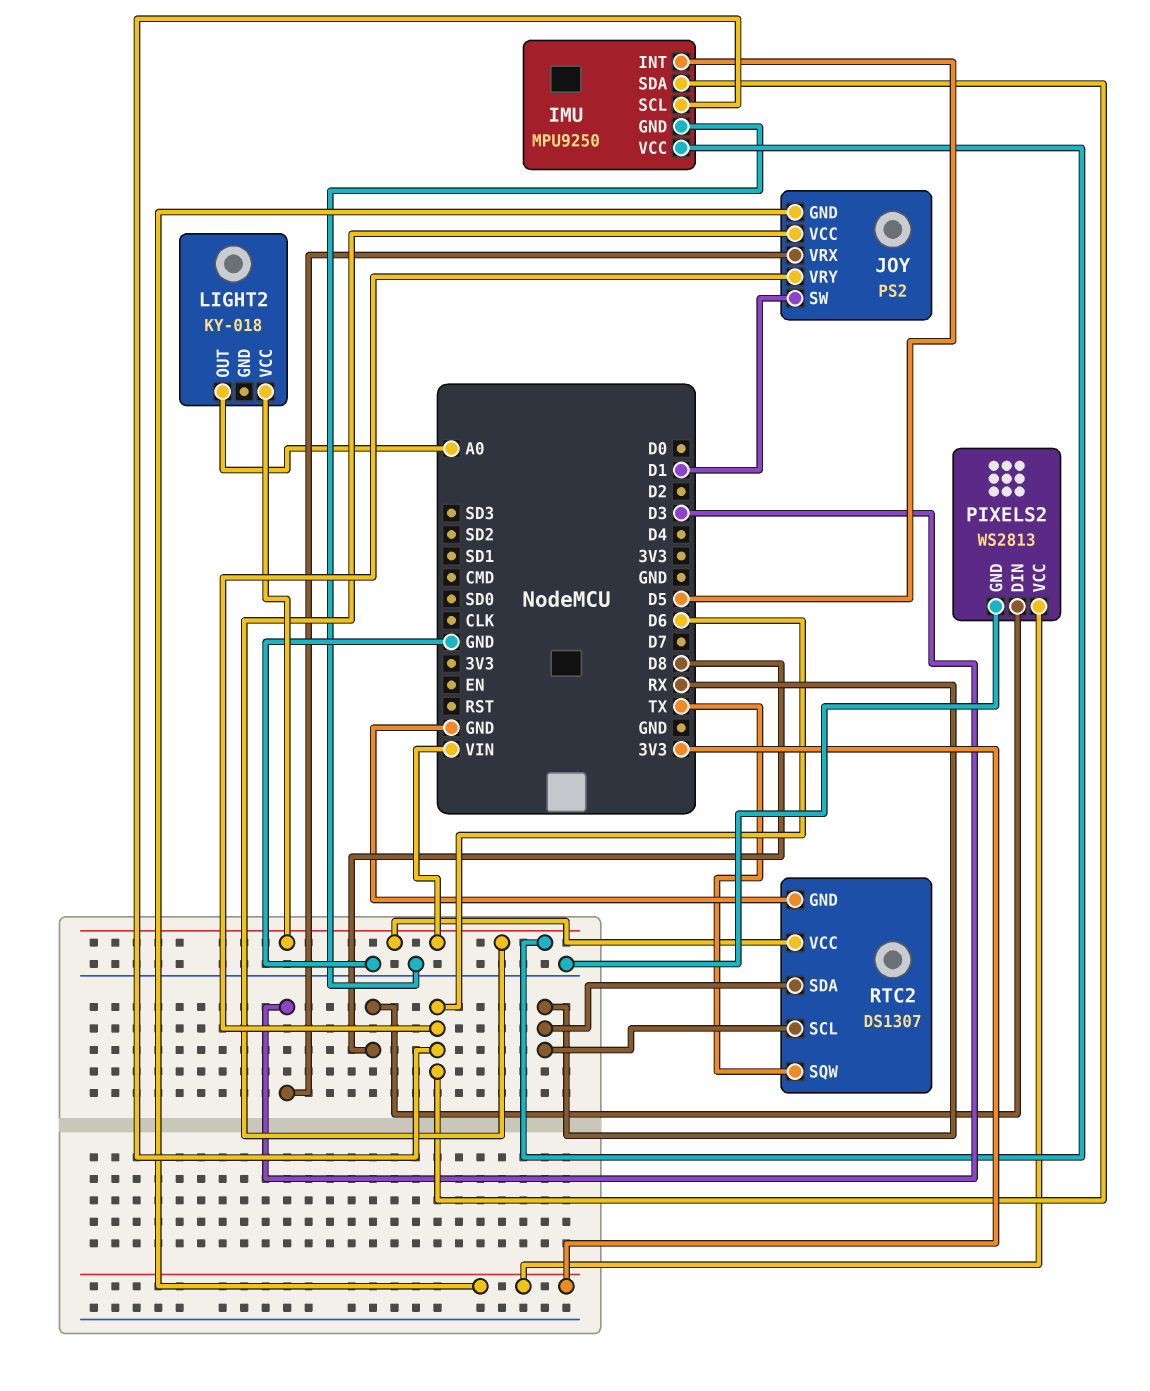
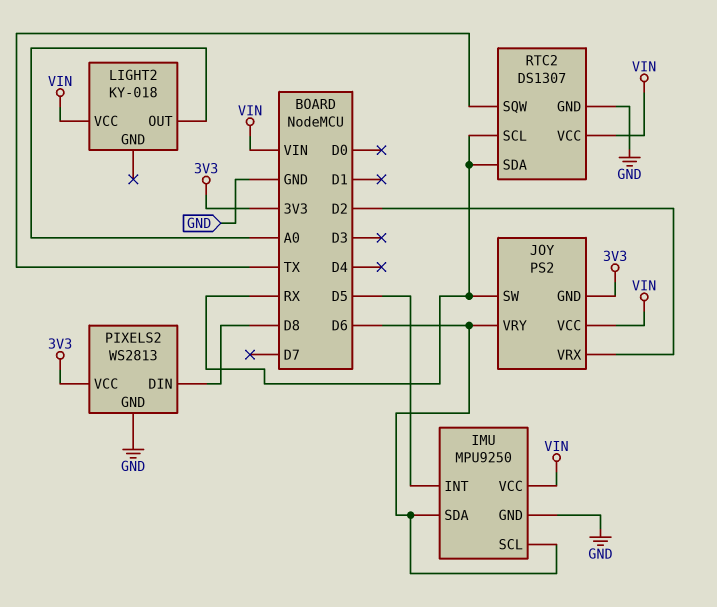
JOY pin SW: D1 -> RX
JOY pin VRX: D3 -> D2

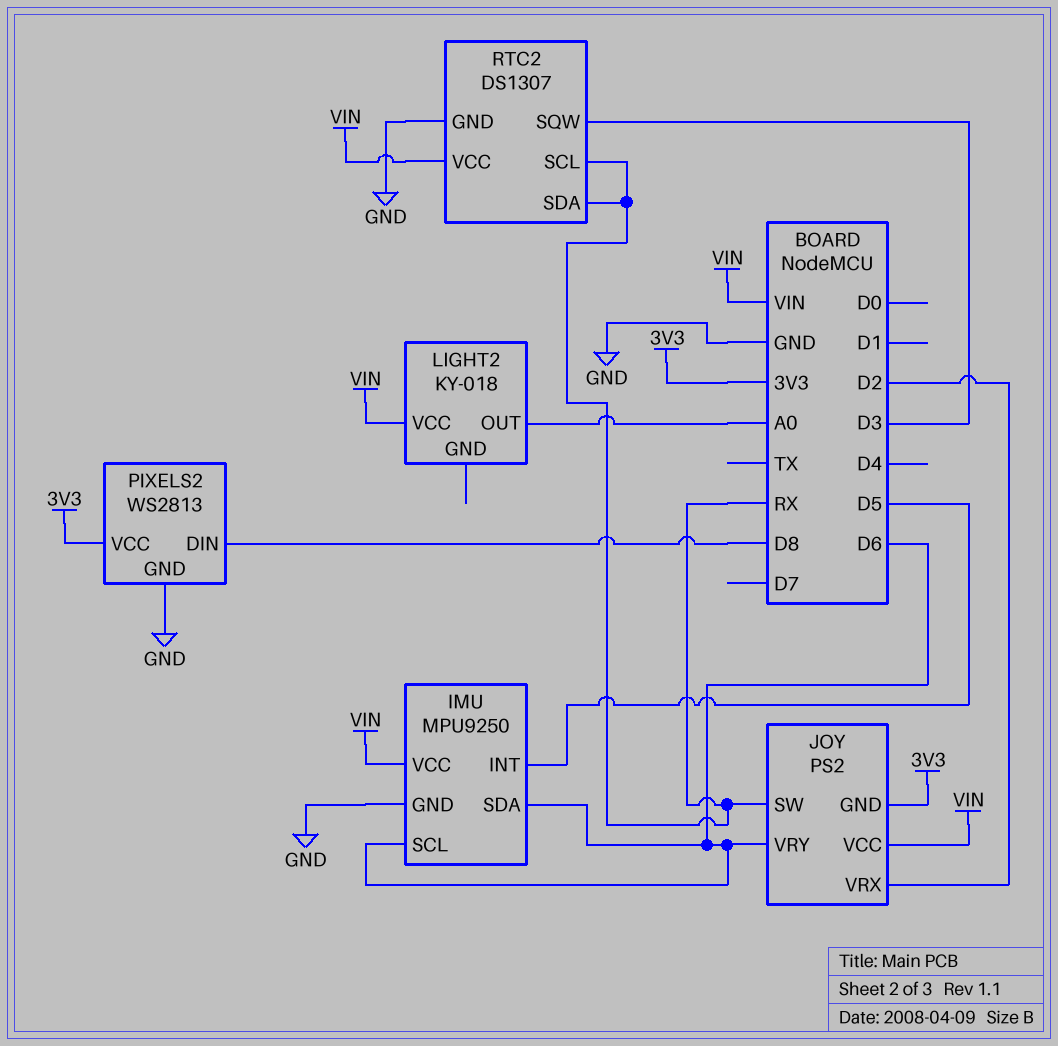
RTC2 pin SQW: TX -> D3

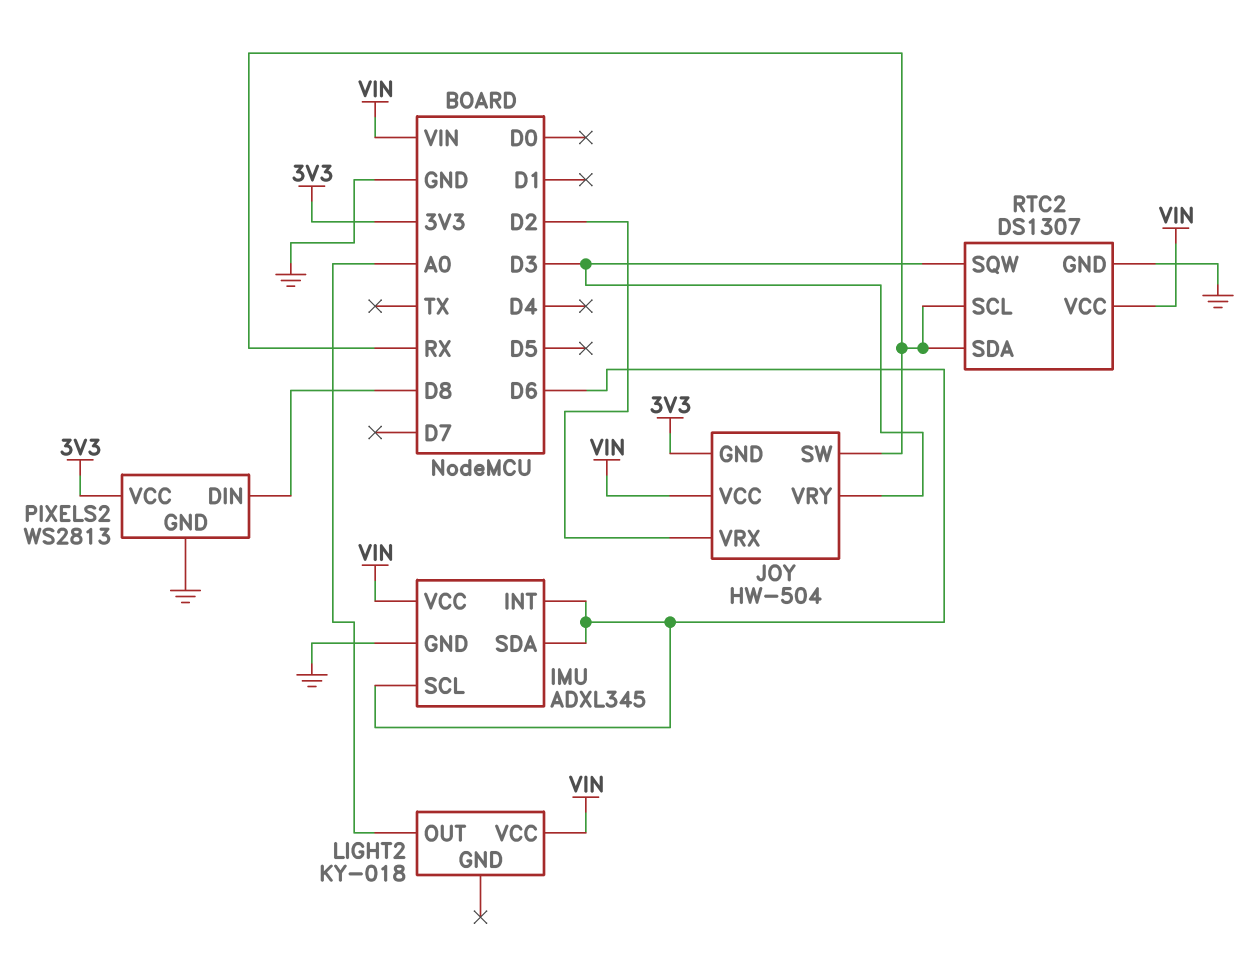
IMU: MPU9250 -> ADXL345
IMU pin INT: D5 -> D6
JOY: PS2 -> HW-504
JOY pin VRY: D6 -> D3

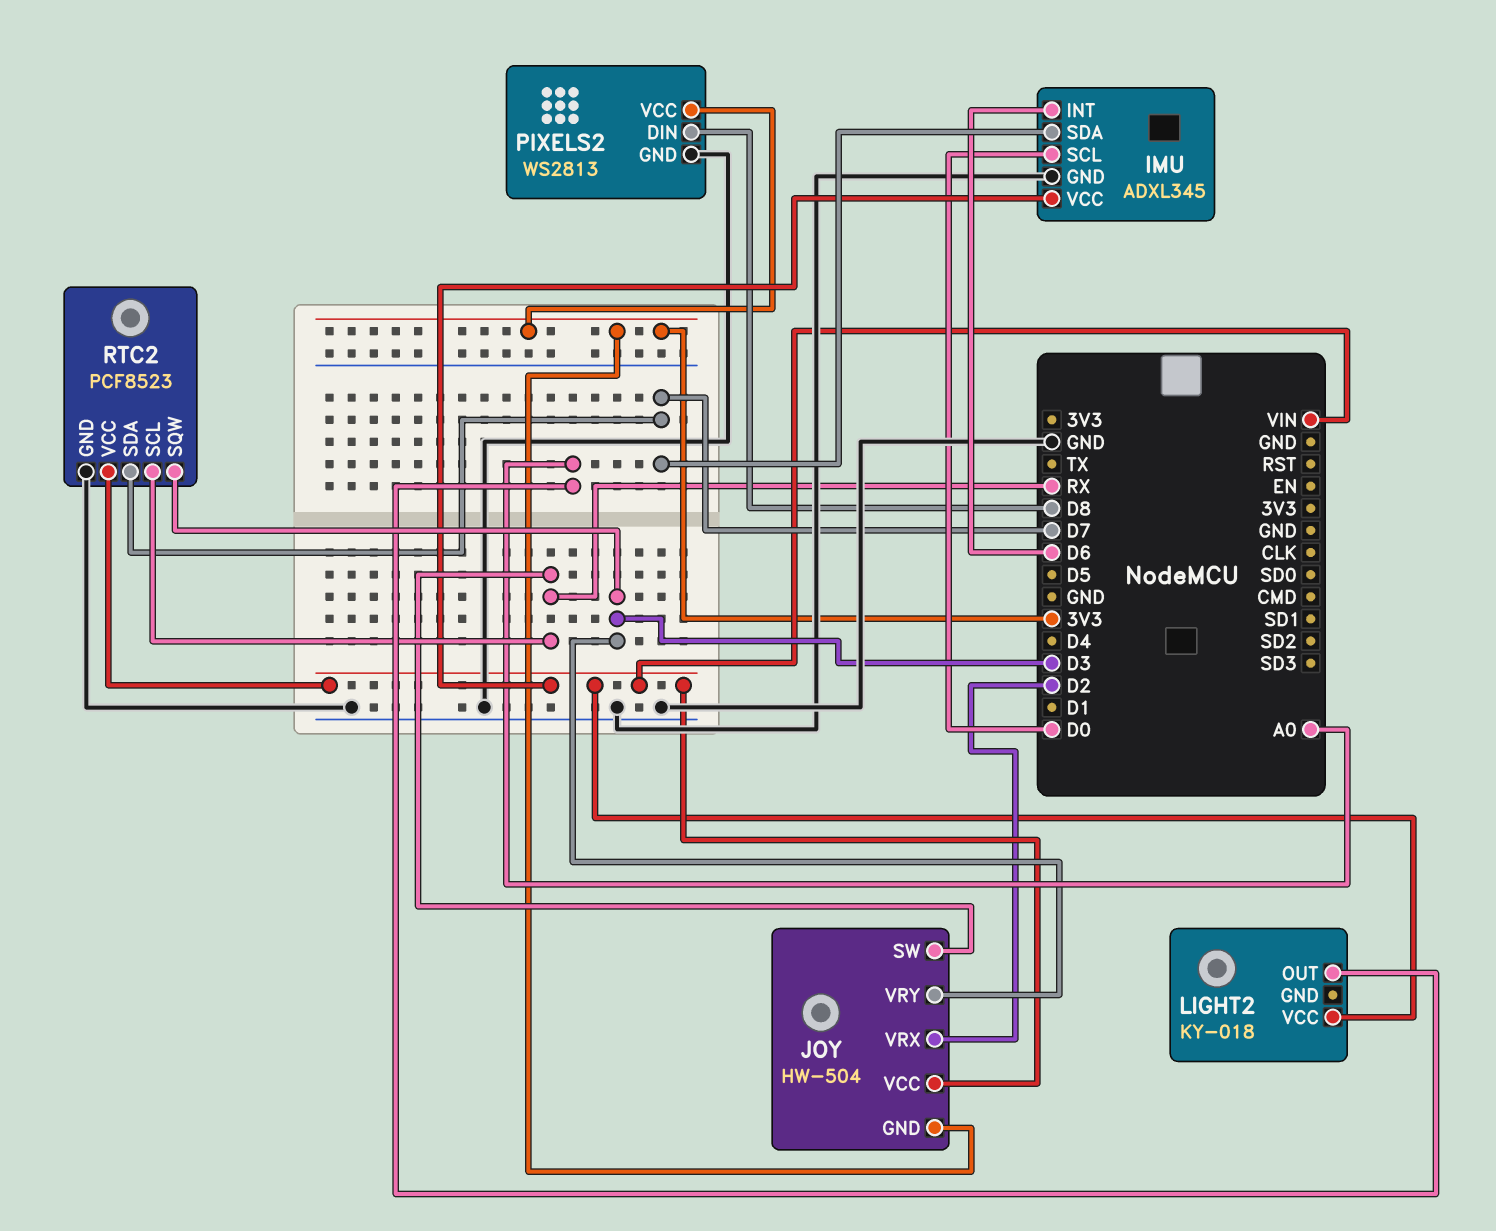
IMU pin SCL: D6 -> D0
IMU pin SDA: D6 -> D7
RTC2: DS1307 -> PCF8523
RTC2 pin SDA: RX -> D7

